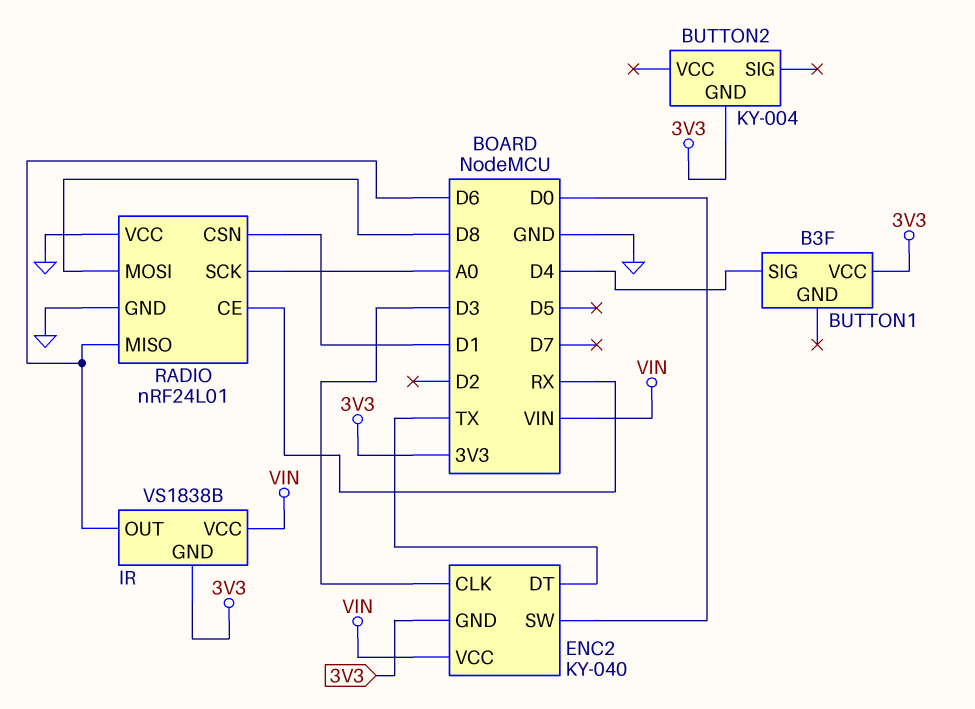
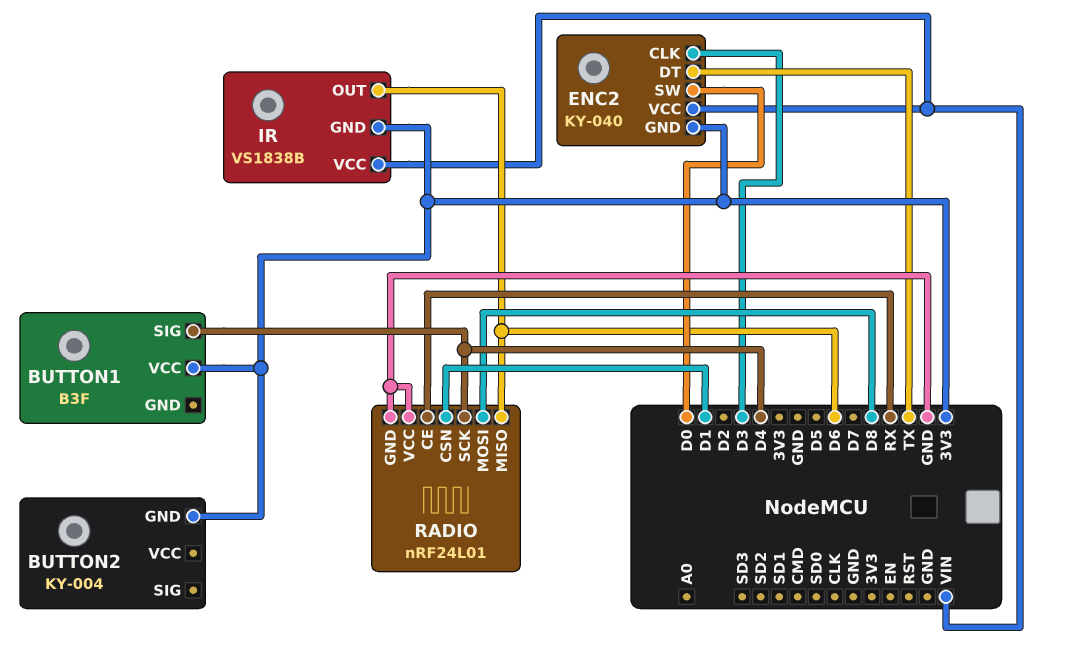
RADIO pin SCK: A0 -> D4

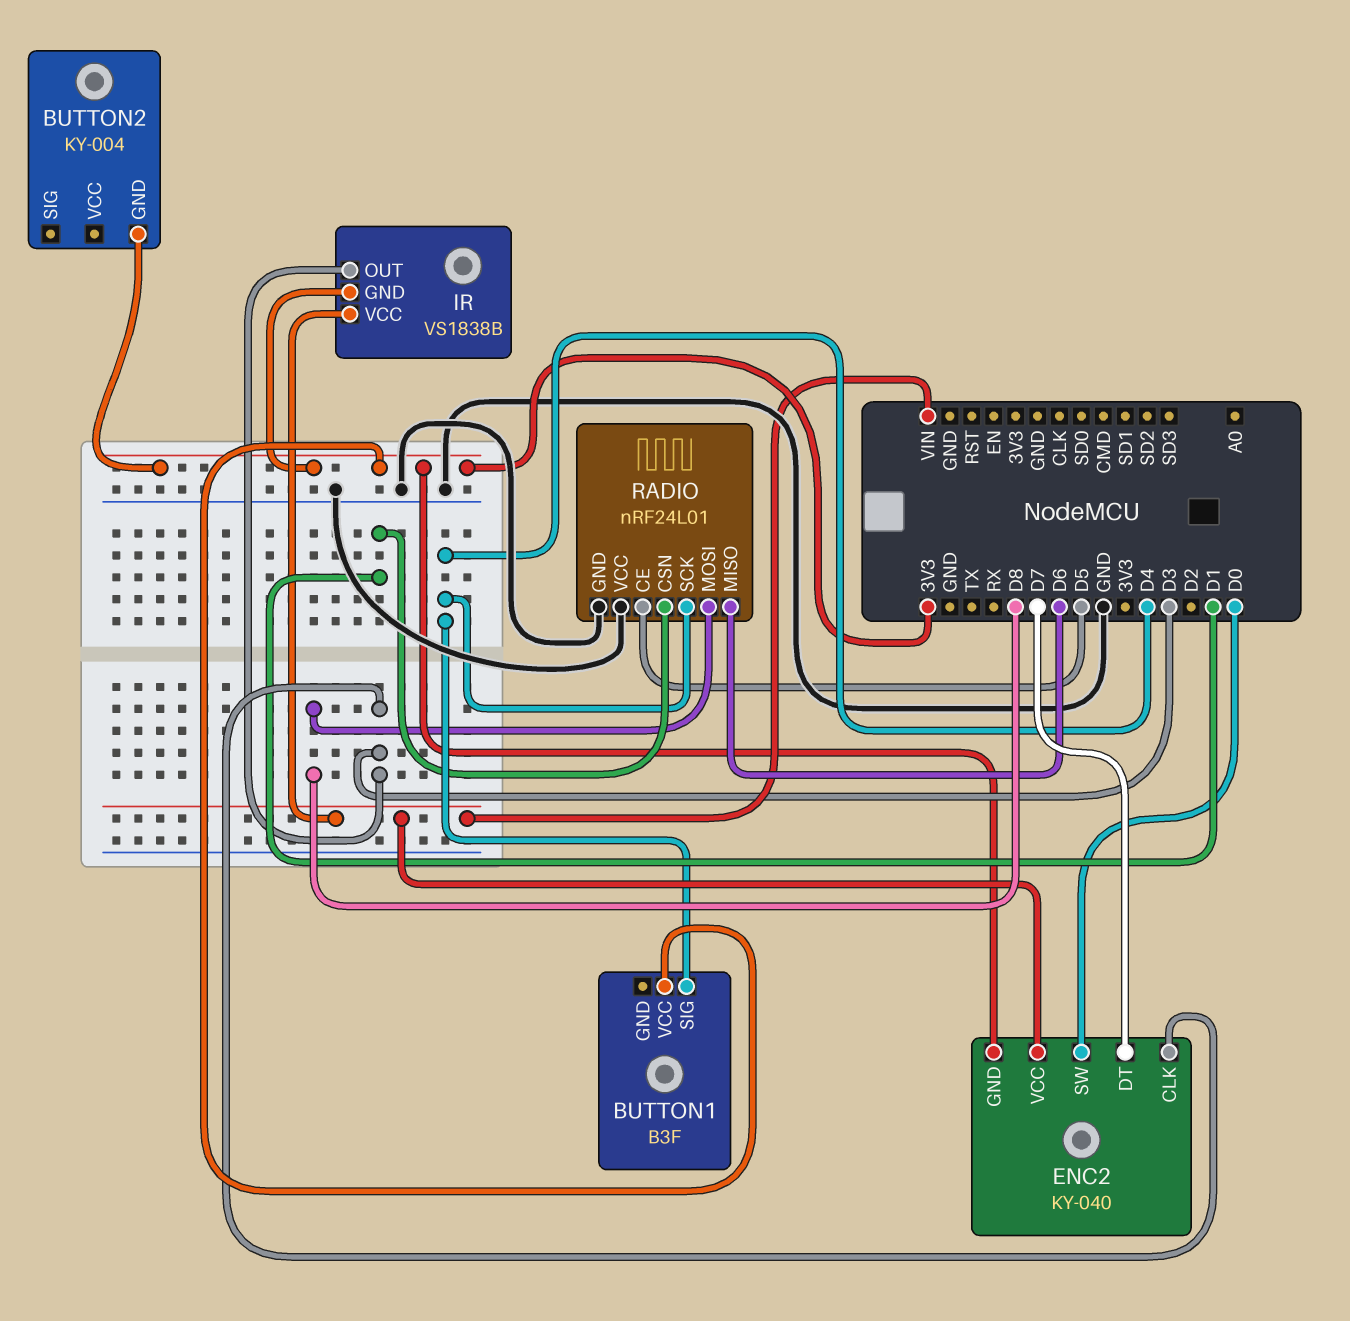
ENC2 pin DT: TX -> D7
IR pin OUT: D6 -> D3
RADIO pin CE: RX -> D5

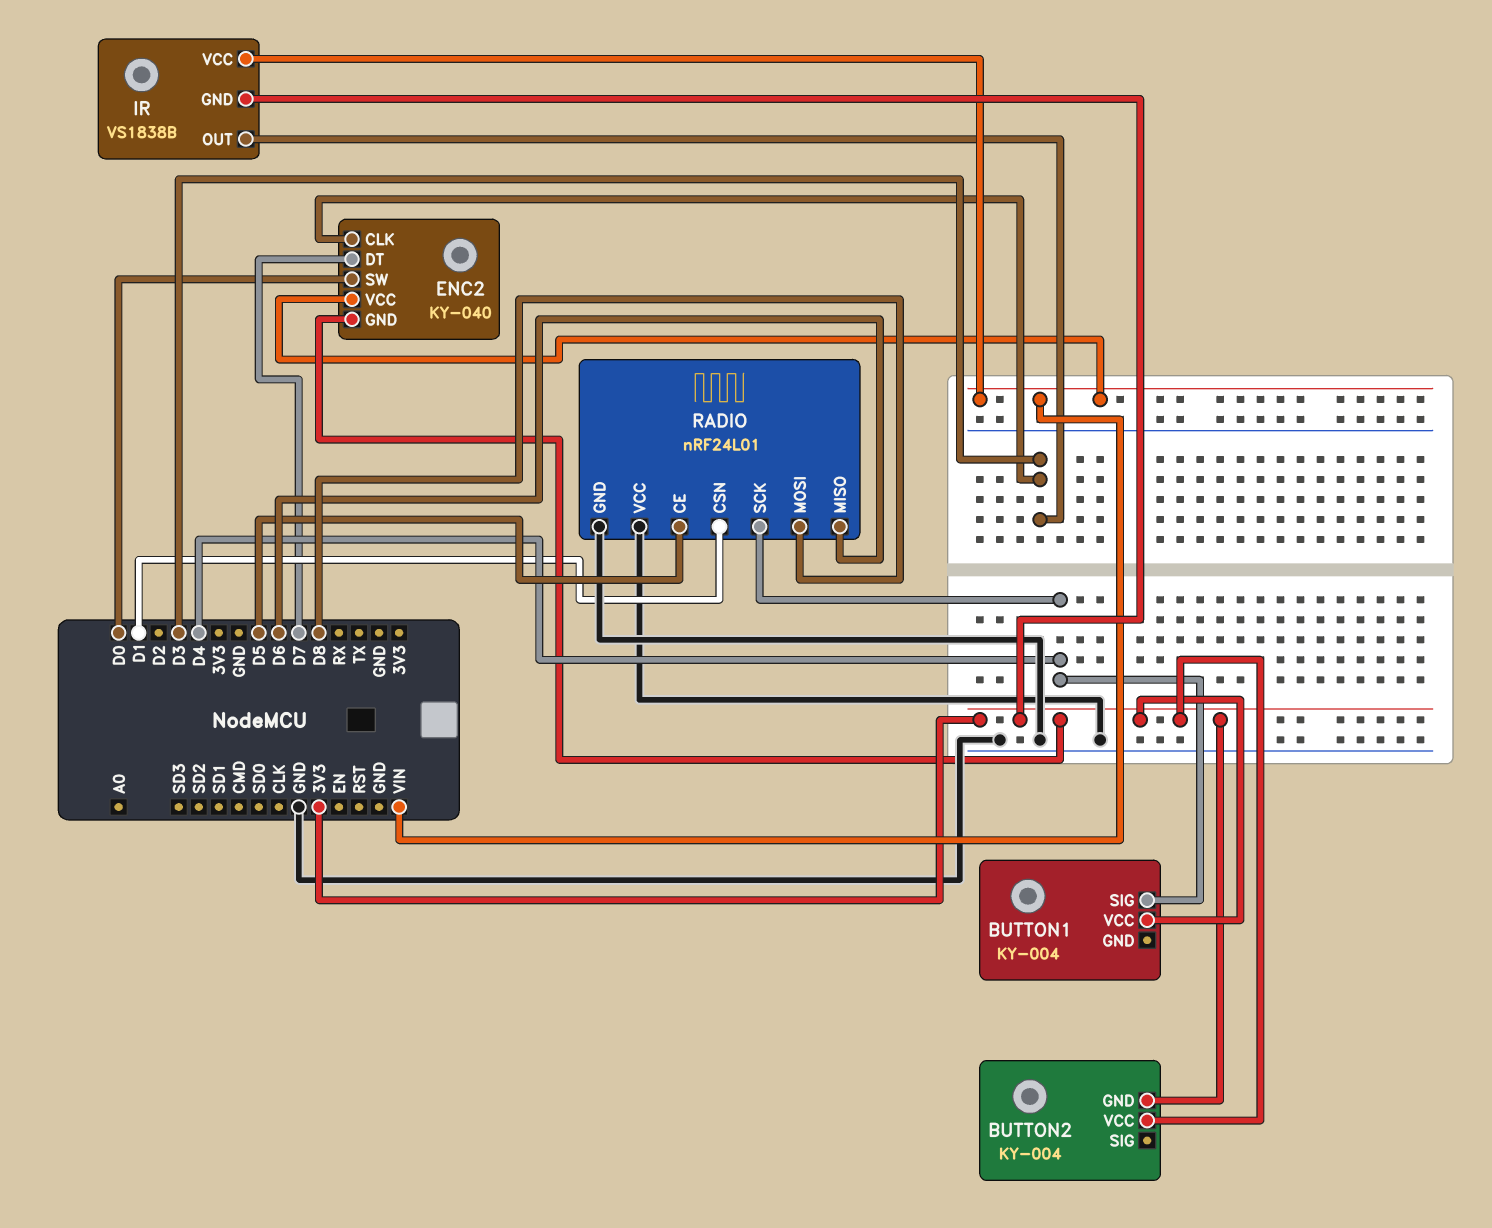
BUTTON1: B3F -> KY-004
BUTTON2 pin VCC: none -> 3V3

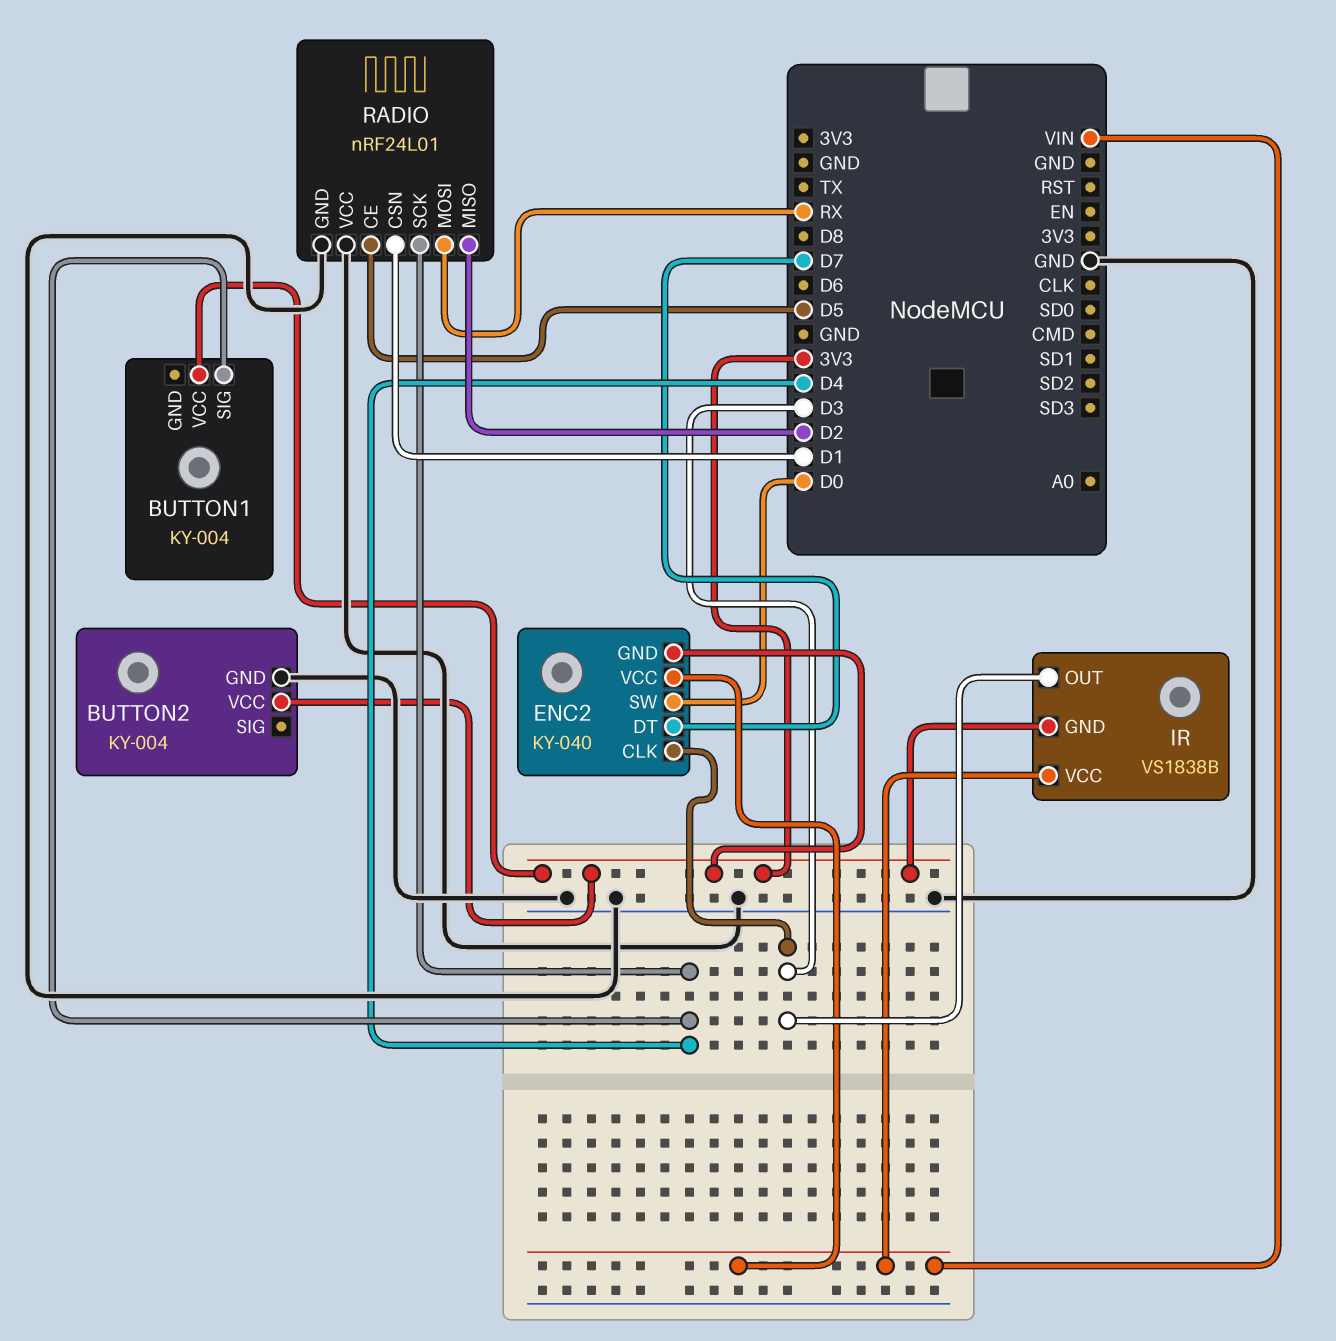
BUTTON2 pin GND: 3V3 -> GND
RADIO pin MISO: D6 -> D2
RADIO pin MOSI: D8 -> RX

